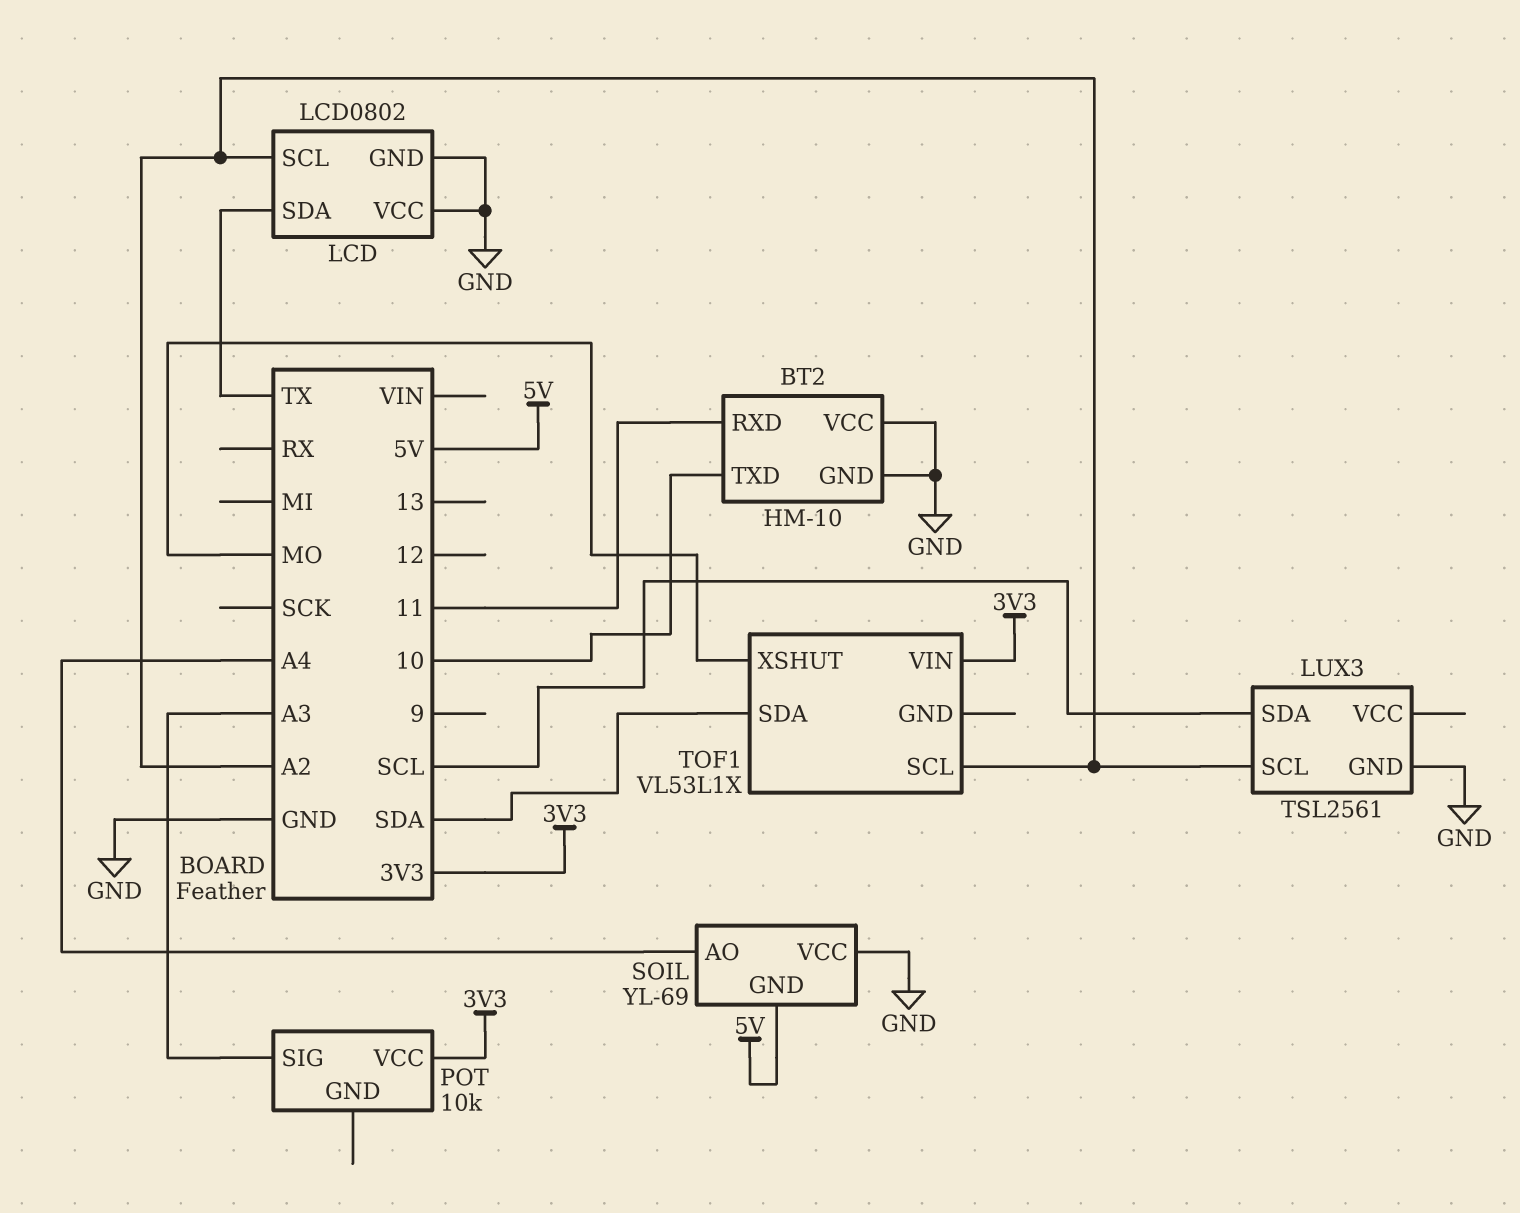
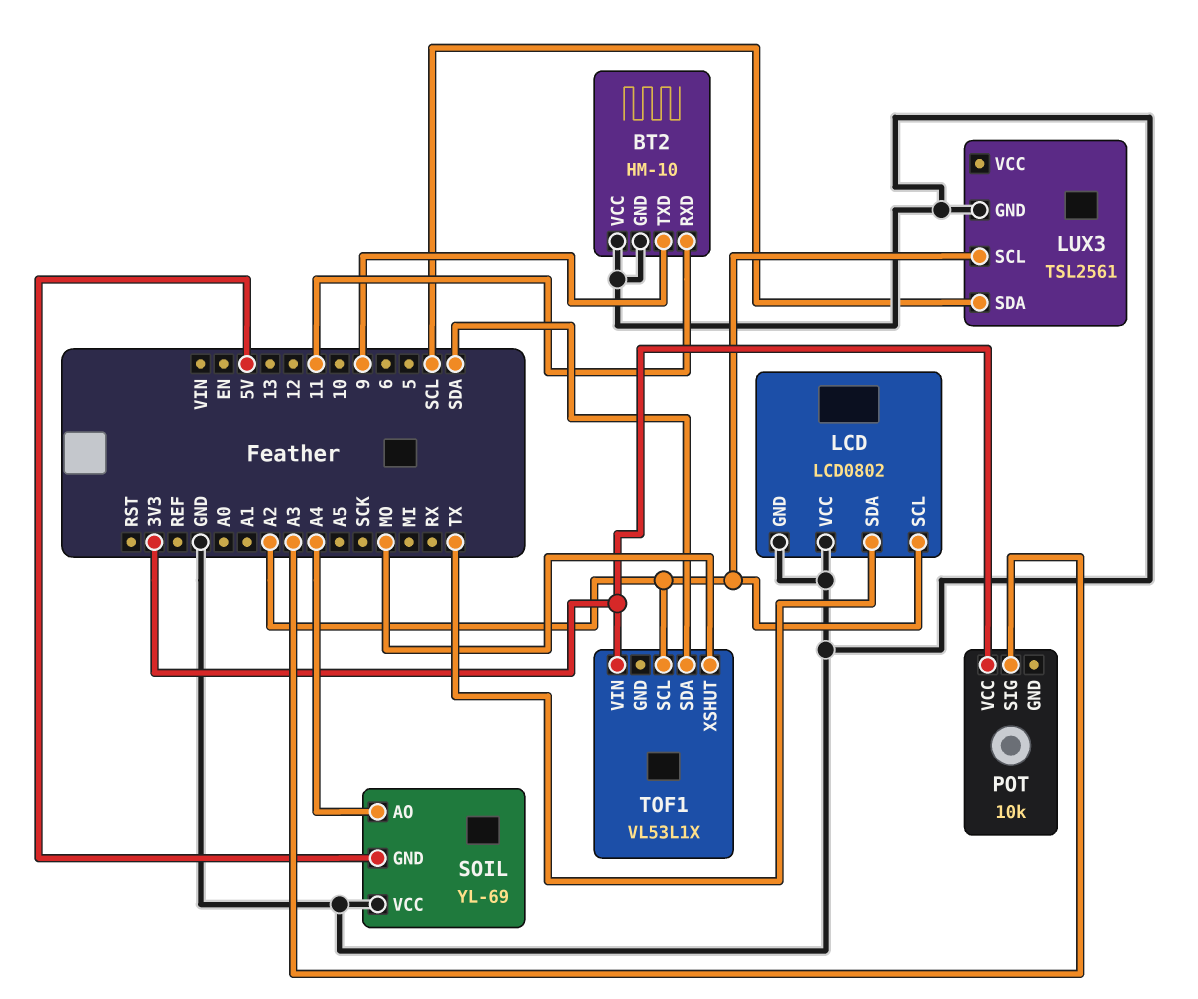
BT2 pin TXD: 10 -> 9

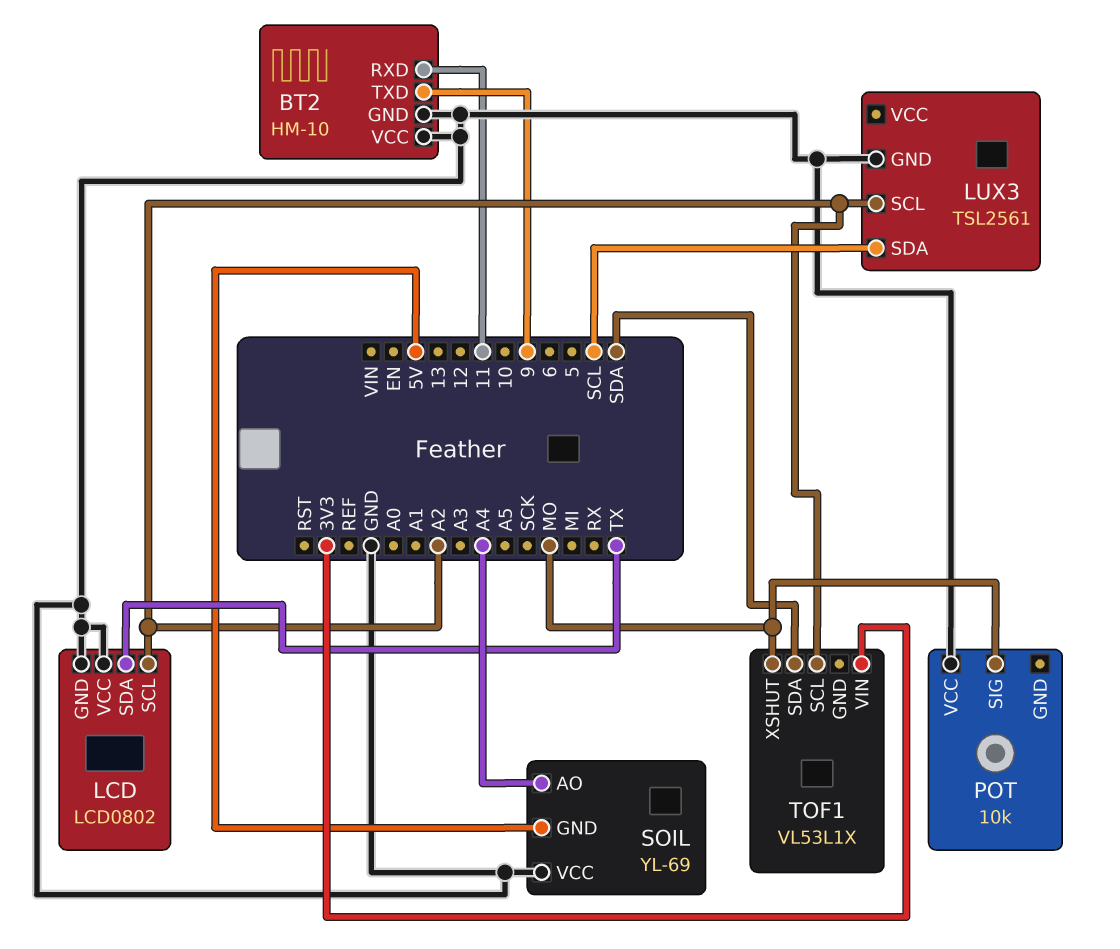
POT pin SIG: A3 -> MO
POT pin VCC: 3V3 -> GND

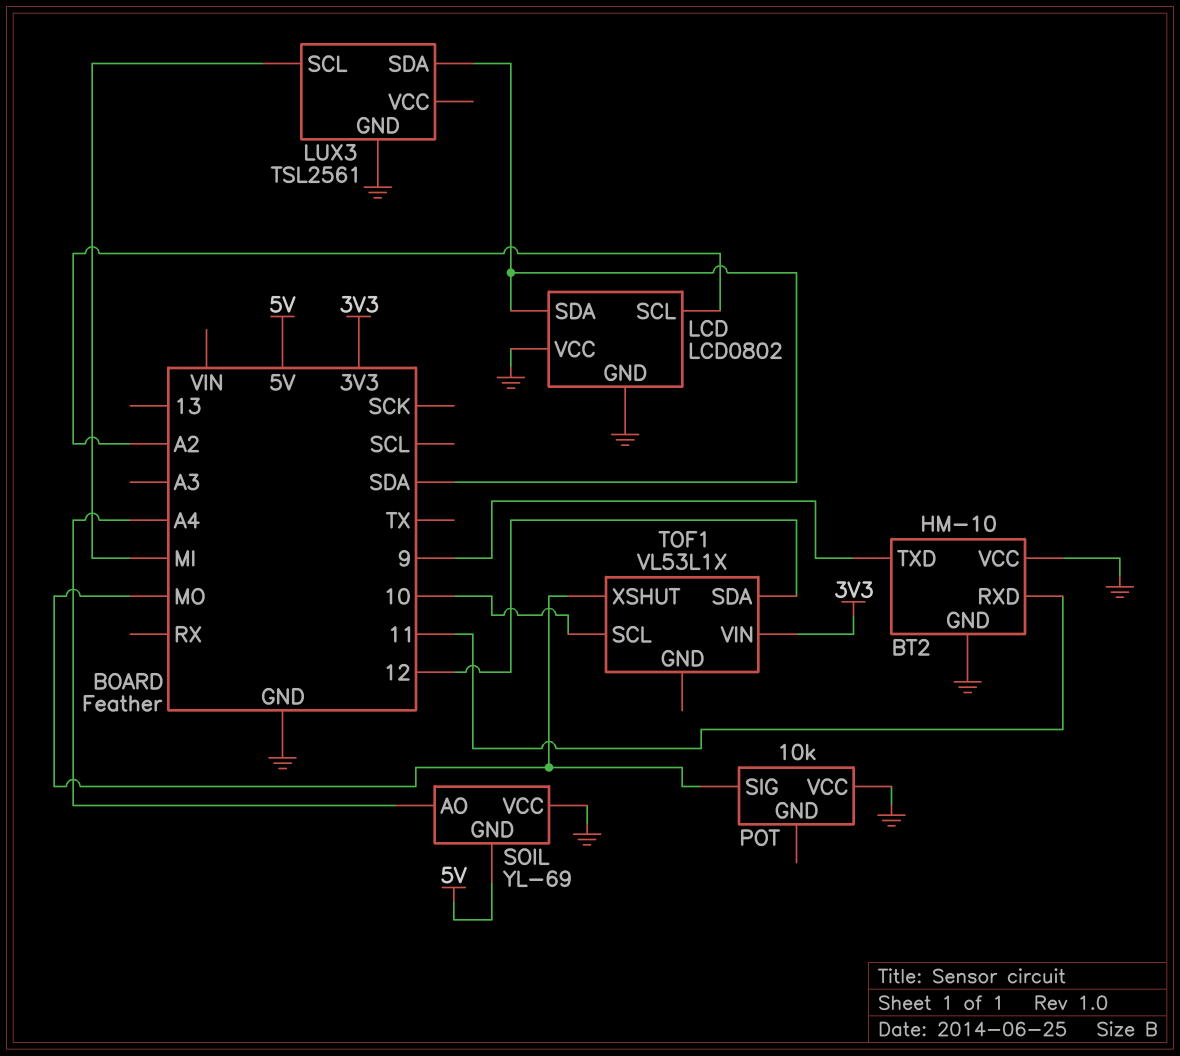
LCD pin SDA: TX -> SDA
LUX3 pin SCL: A2 -> MI
LUX3 pin SDA: SCL -> SDA
TOF1 pin SCL: A2 -> 10
TOF1 pin SDA: SDA -> 12

